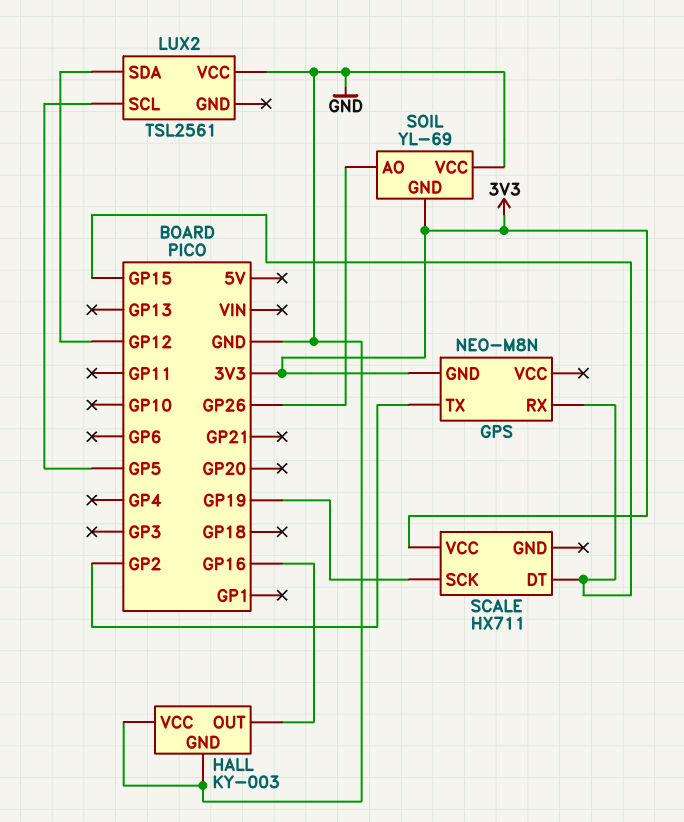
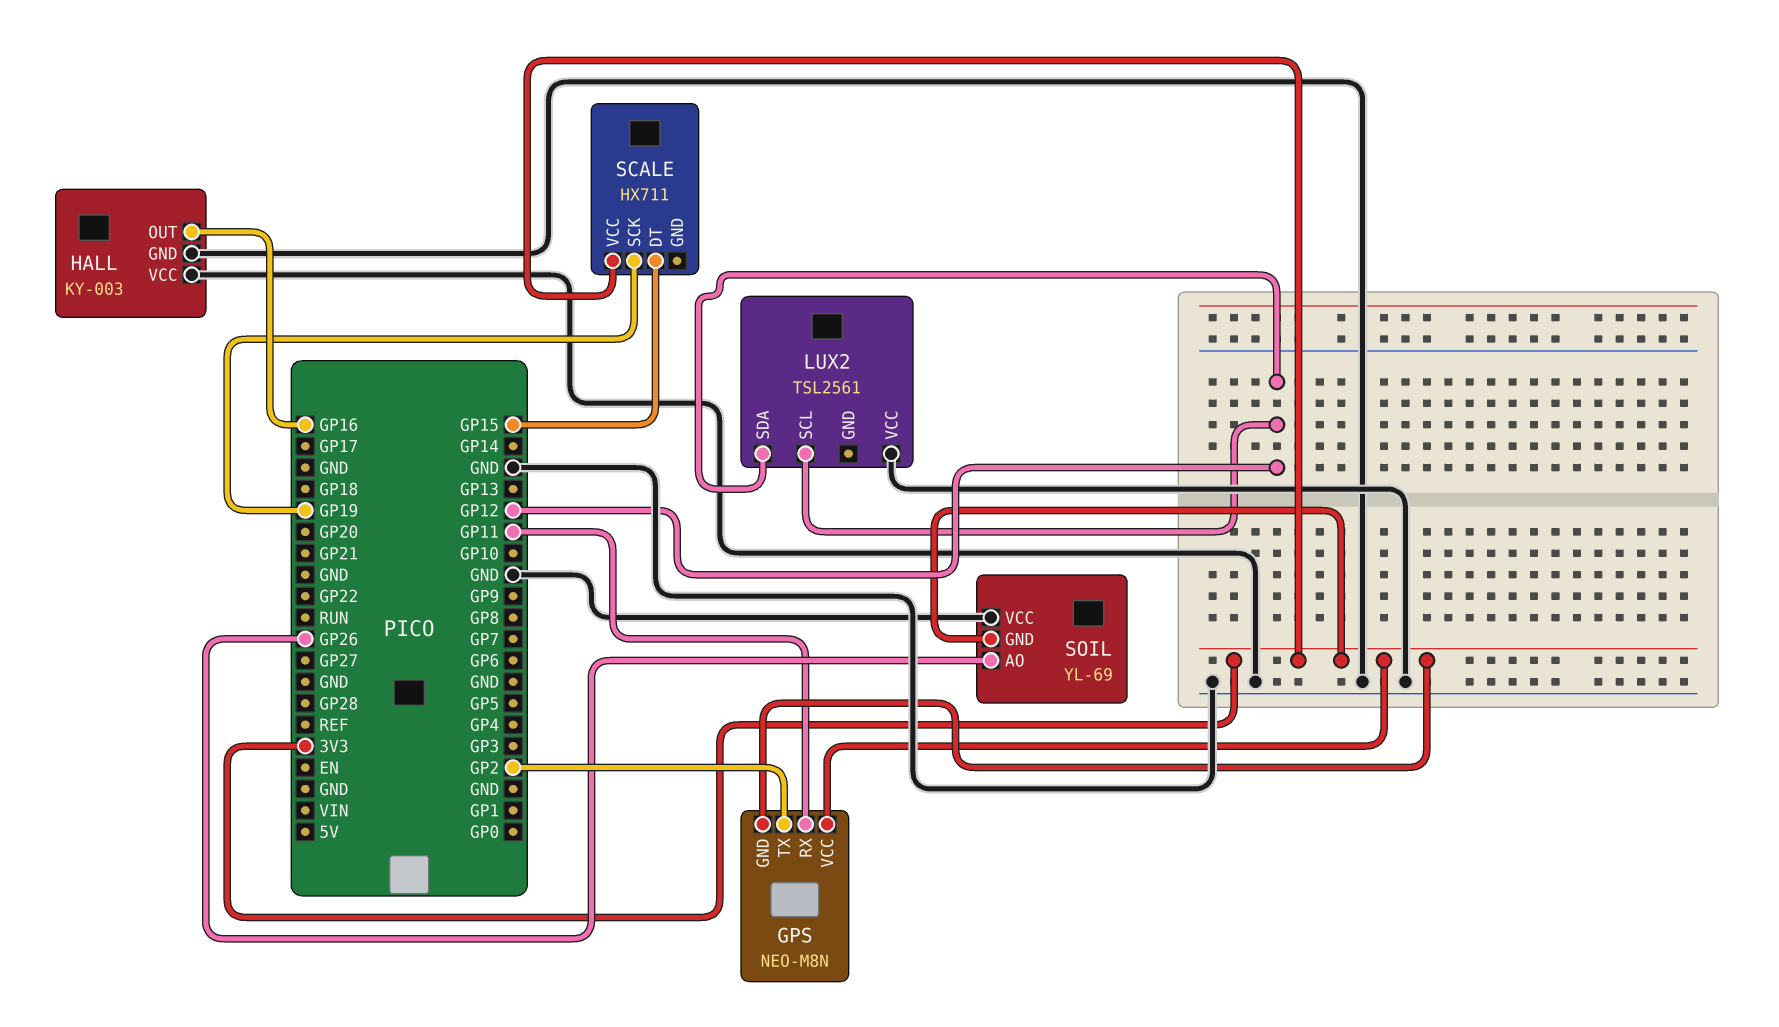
GPS pin RX: GP15 -> GP11
GPS pin VCC: none -> 3V3
LUX2 pin SCL: GP5 -> GP12

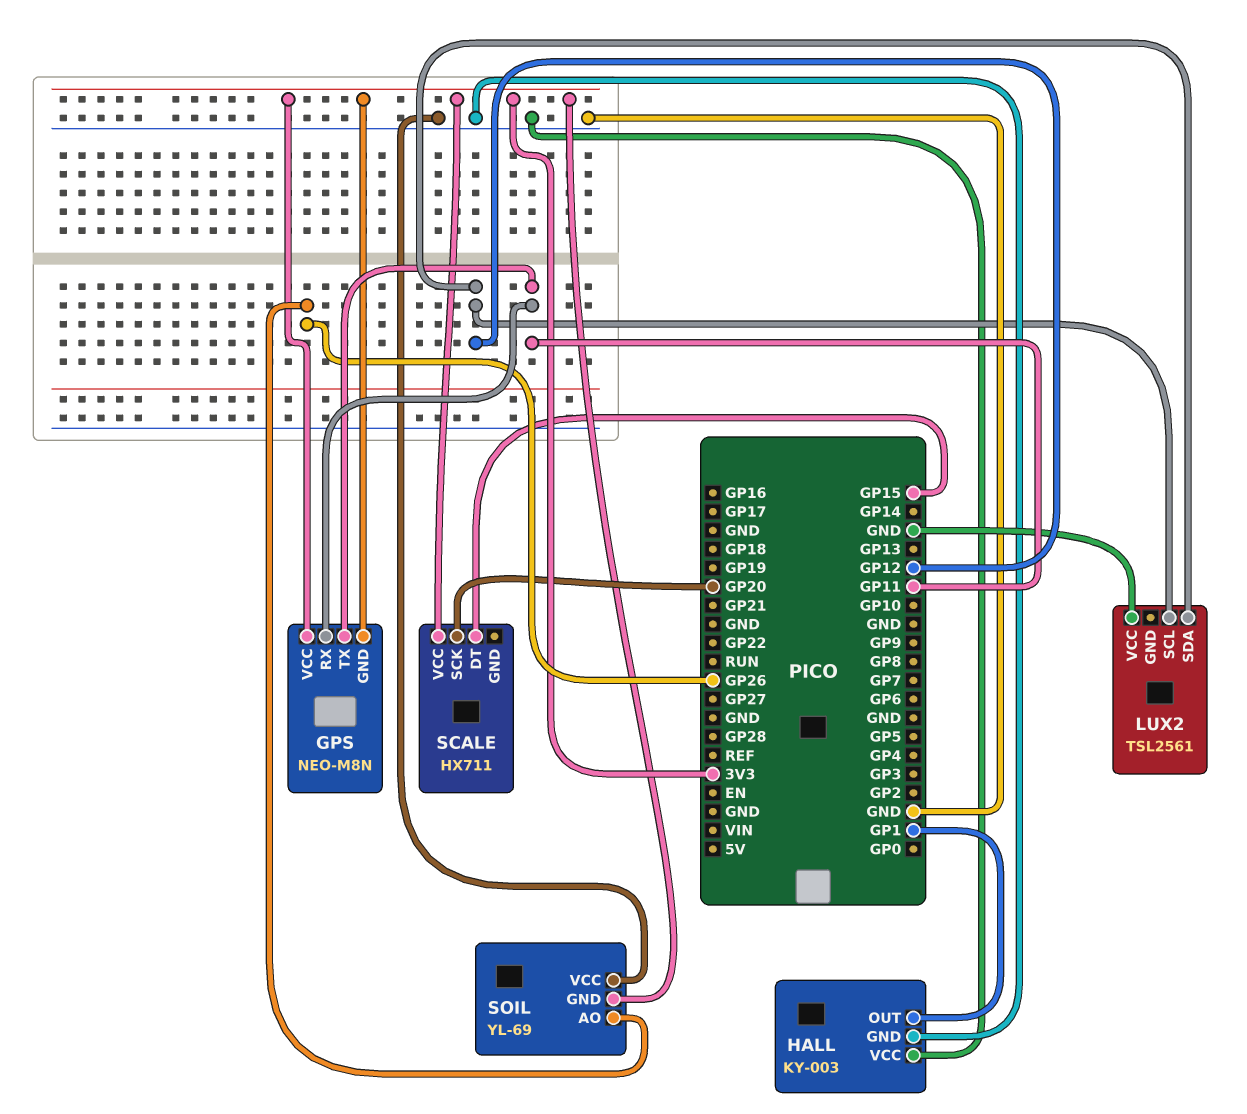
GPS pin TX: GP2 -> GP11
HALL pin OUT: GP16 -> GP1
SCALE pin SCK: GP19 -> GP20

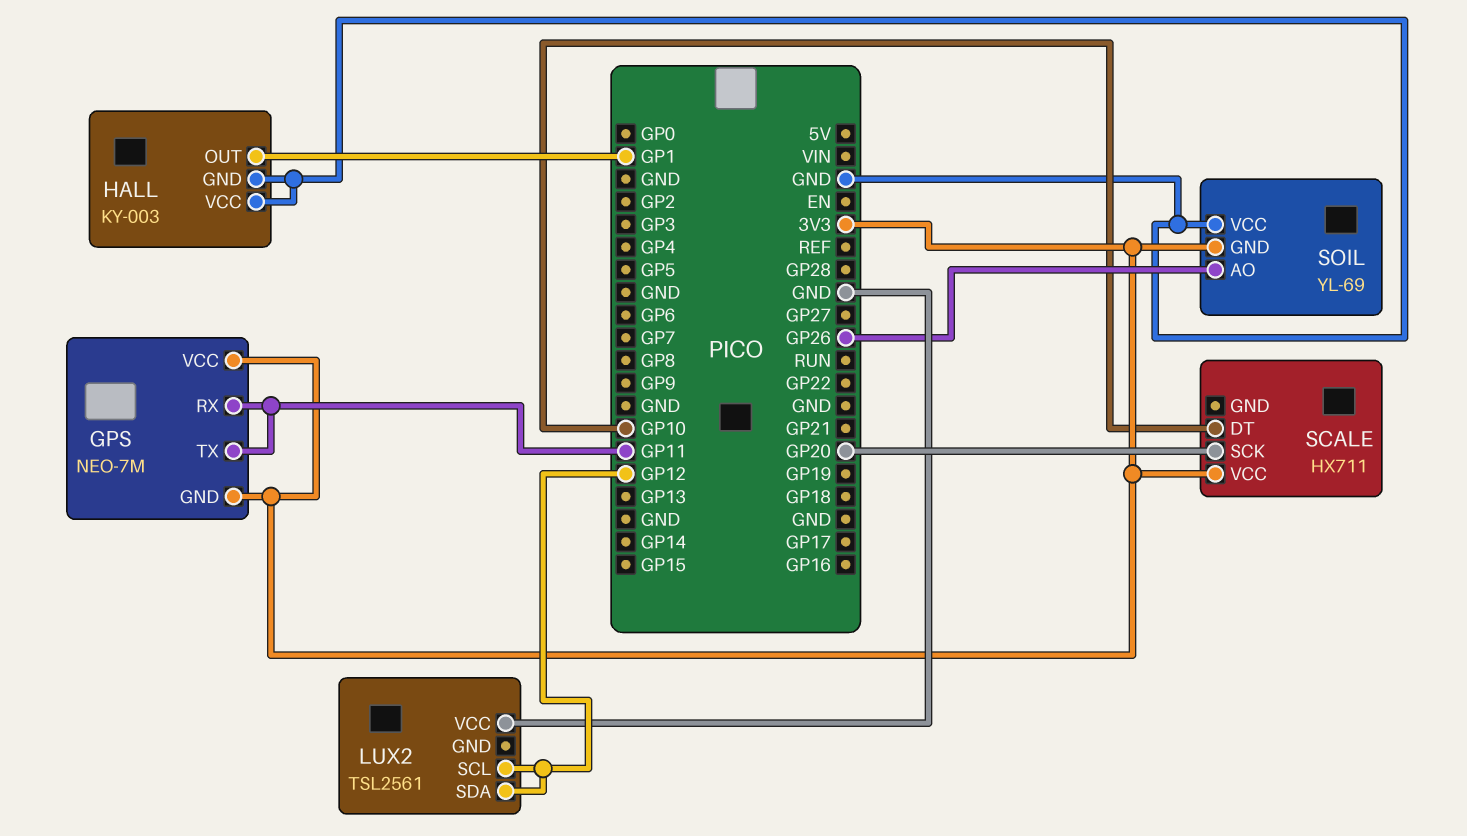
GPS: NEO-M8N -> NEO-7M
SCALE pin DT: GP15 -> GP10

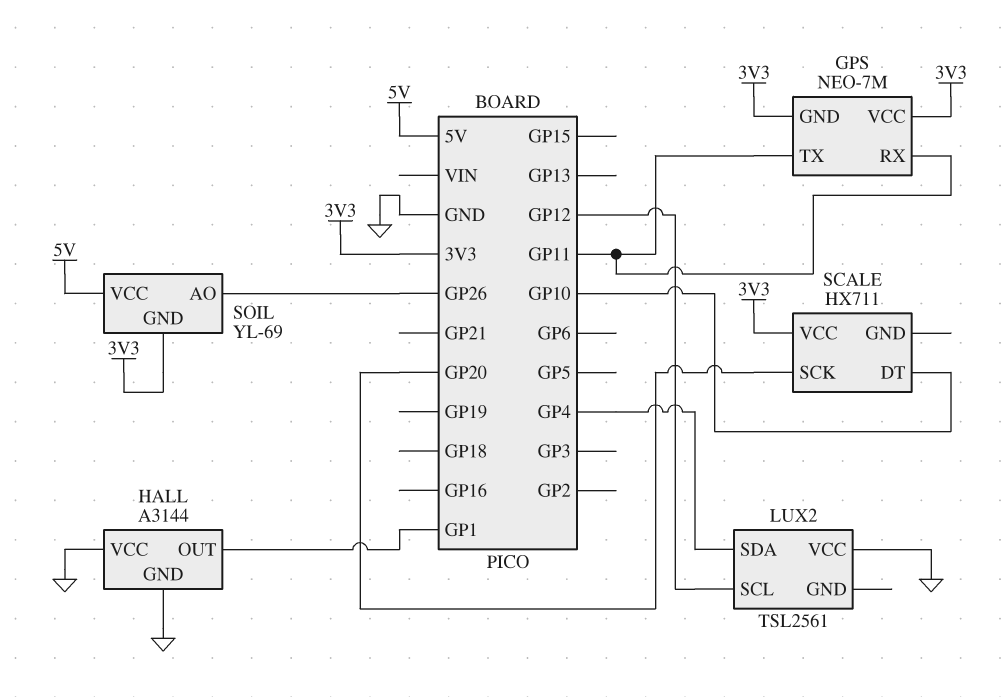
HALL: KY-003 -> A3144
LUX2 pin SDA: GP12 -> GP4
SOIL pin VCC: GND -> 5V

